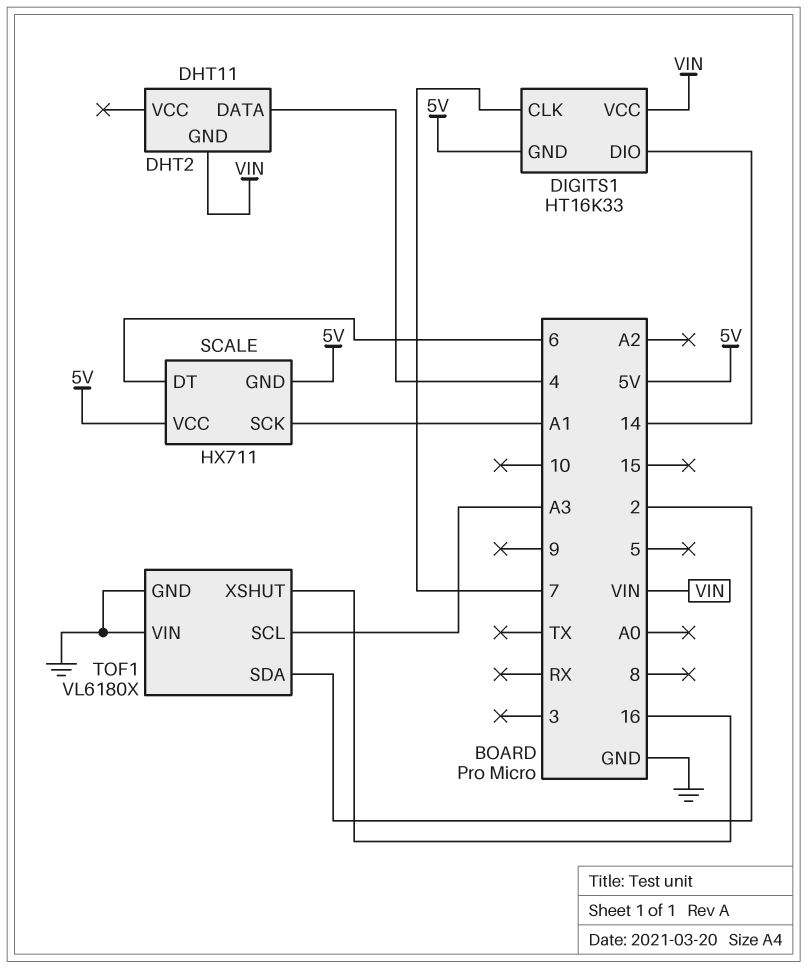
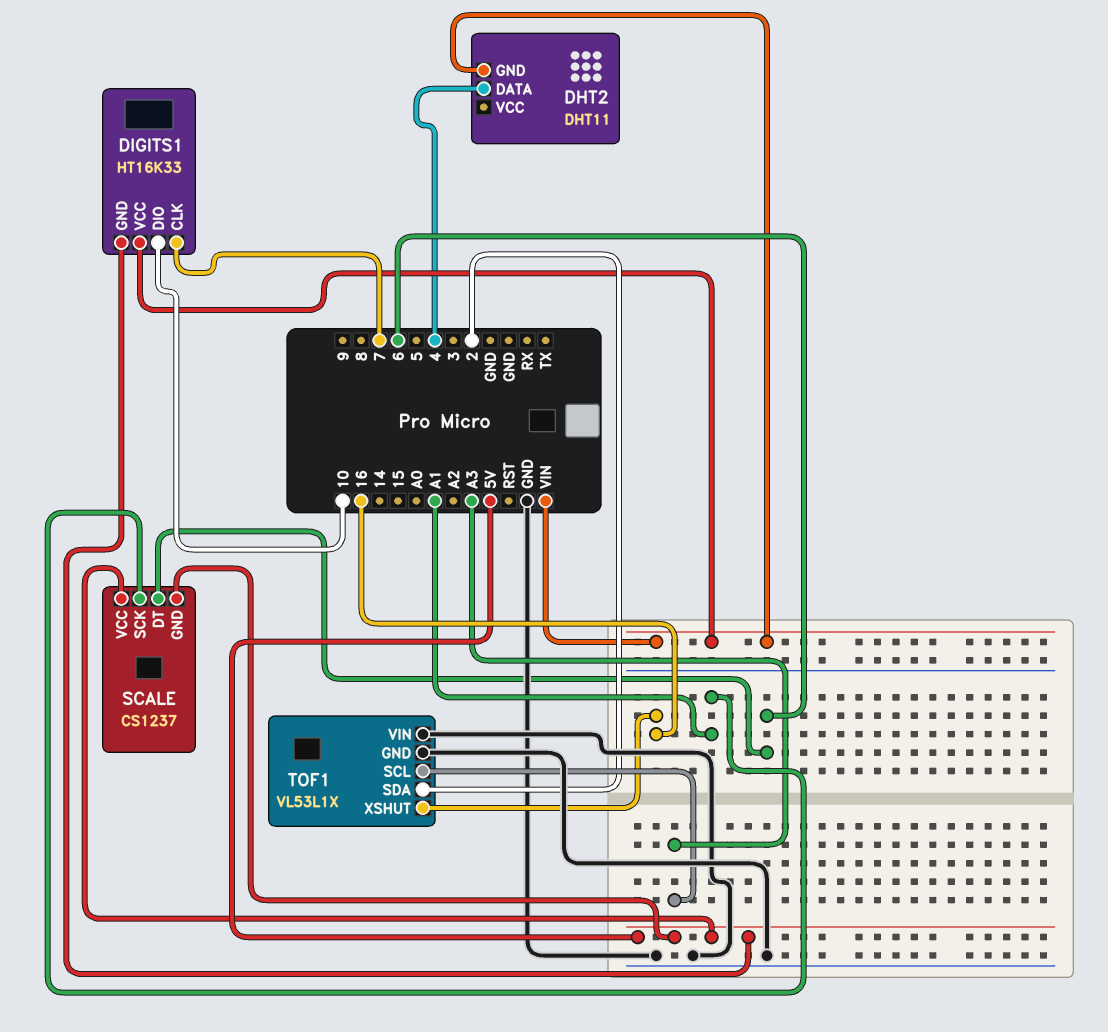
DIGITS1 pin DIO: 14 -> 10
SCALE: HX711 -> CS1237
TOF1: VL6180X -> VL53L1X

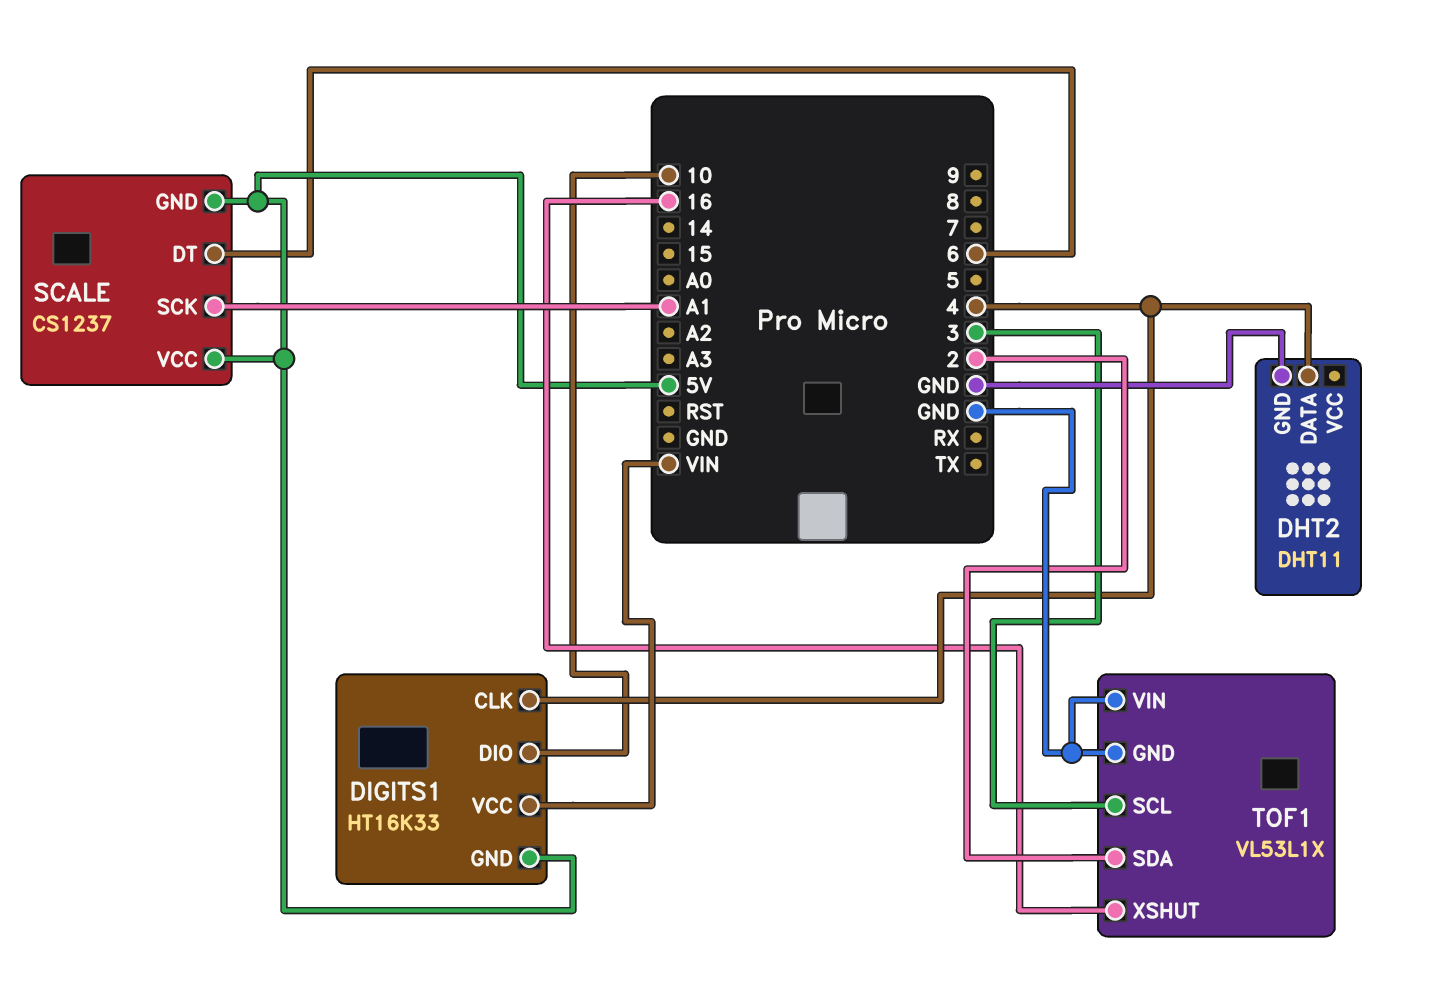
DHT2 pin GND: VIN -> GND
DIGITS1 pin CLK: 7 -> 4
TOF1 pin SCL: A3 -> 3

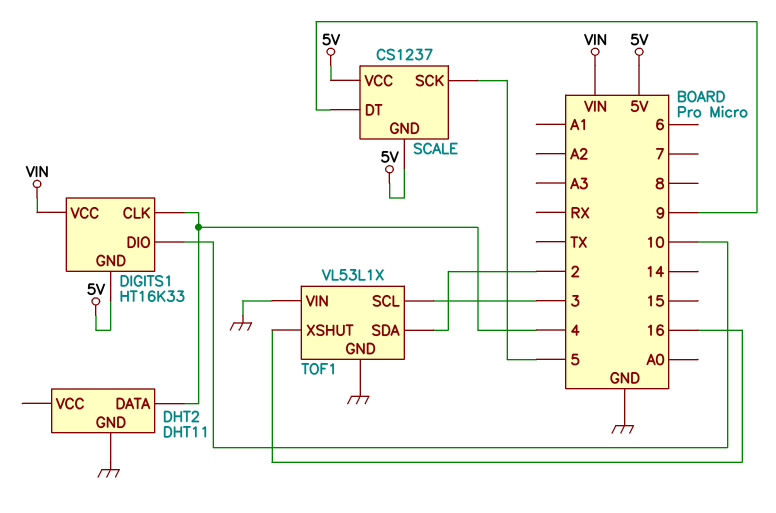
SCALE pin DT: 6 -> 9
SCALE pin SCK: A1 -> 5

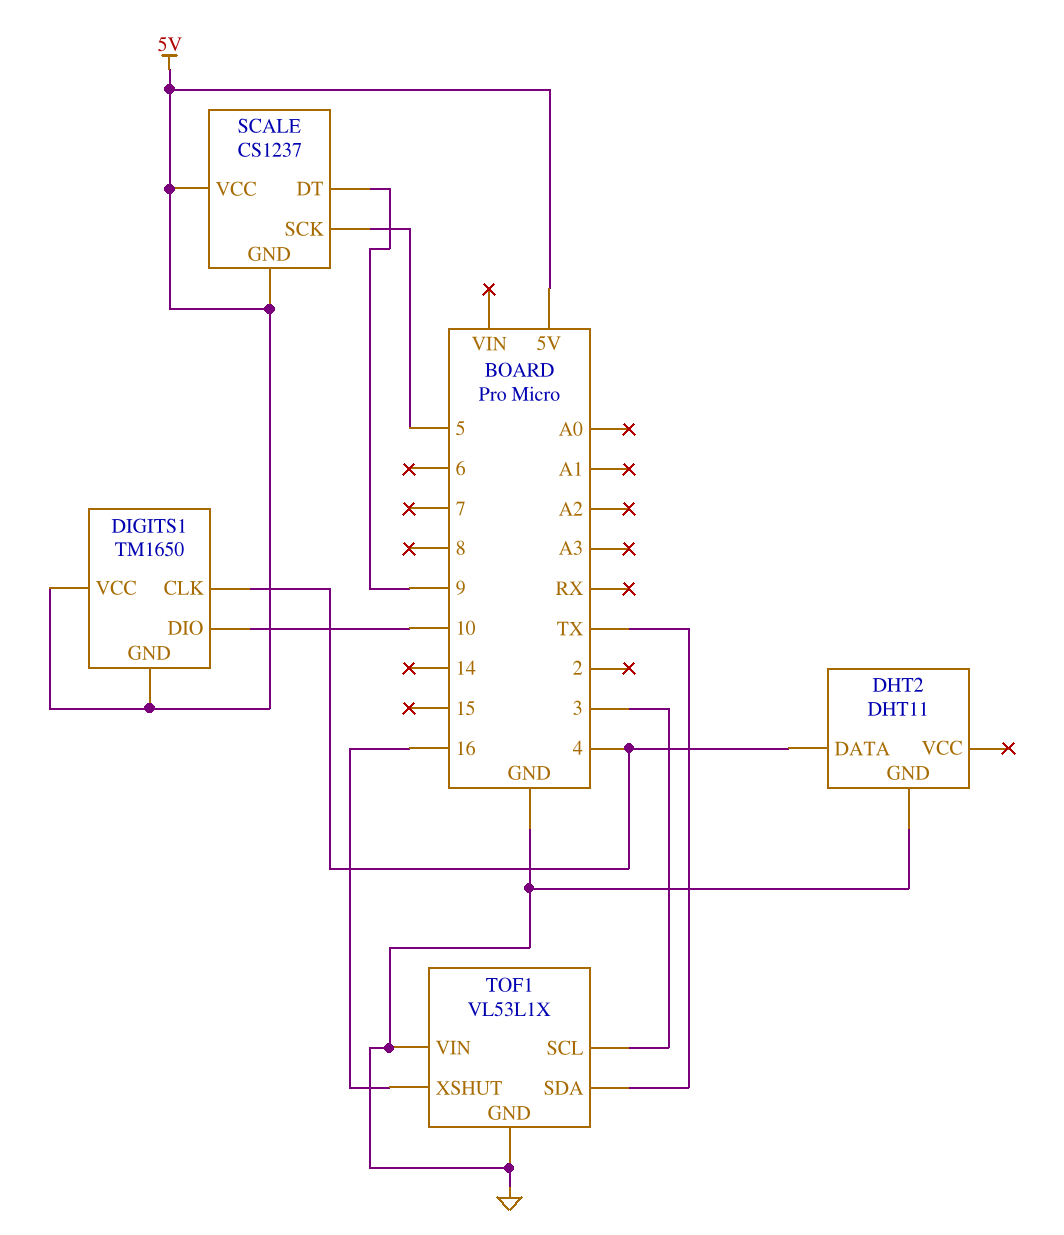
DIGITS1: HT16K33 -> TM1650
DIGITS1 pin VCC: VIN -> 5V
TOF1 pin SDA: 2 -> TX

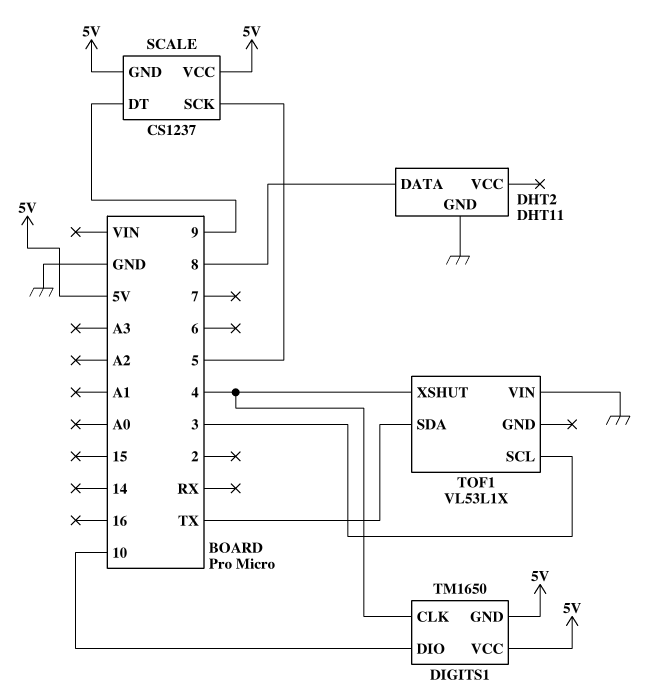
DHT2 pin DATA: 4 -> 8
TOF1 pin GND: GND -> none
TOF1 pin XSHUT: 16 -> 4

